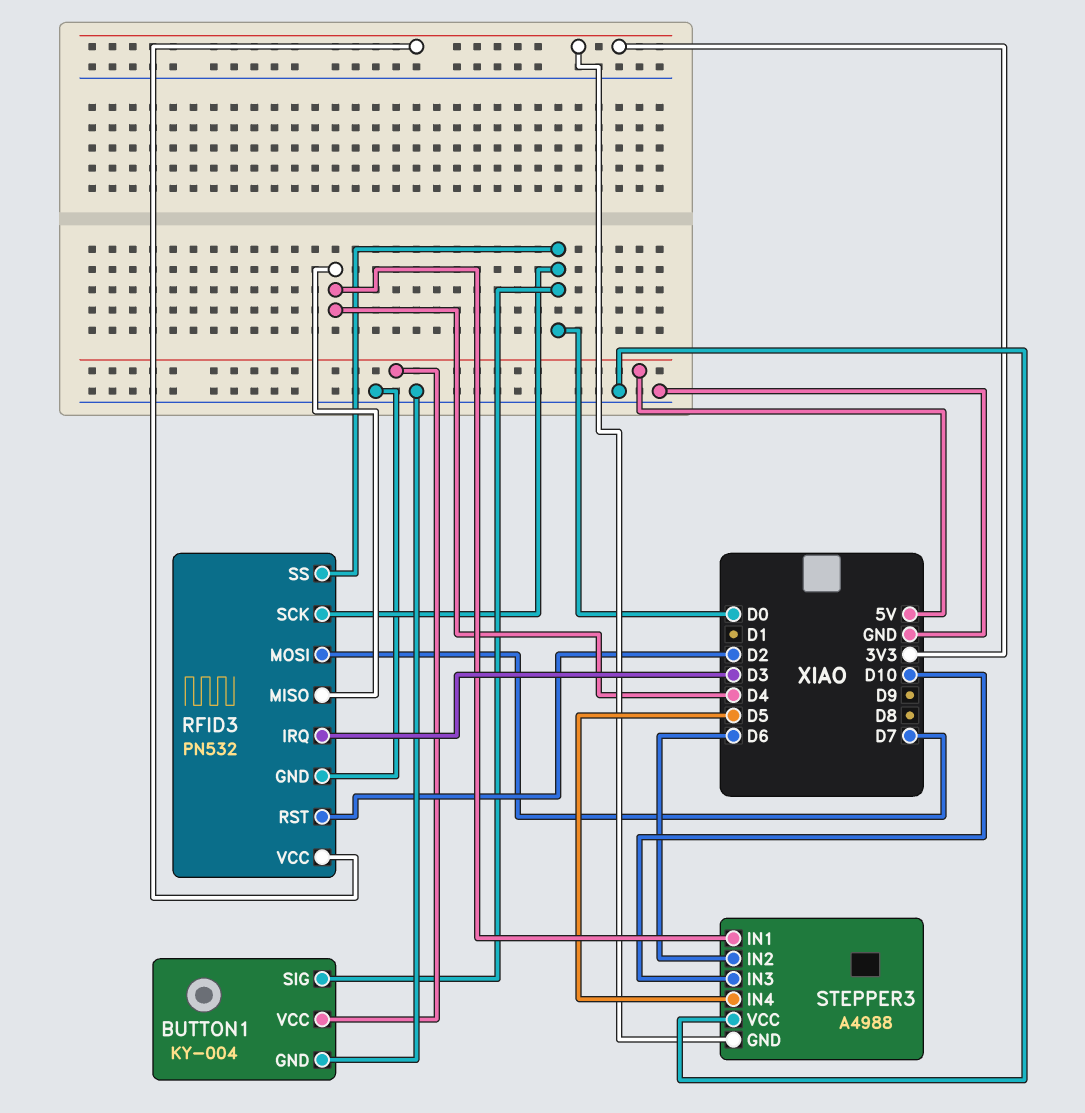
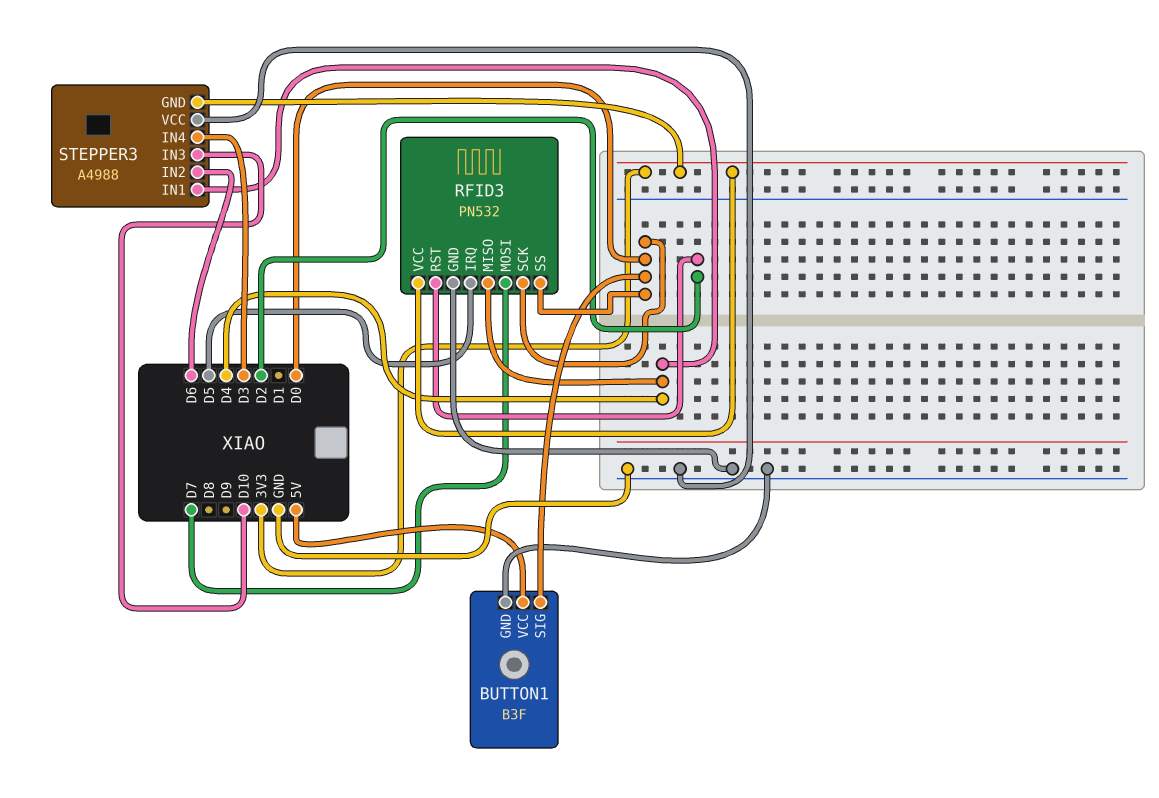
BUTTON1: KY-004 -> B3F
RFID3 pin IRQ: D3 -> D5
STEPPER3 pin IN4: D5 -> D3

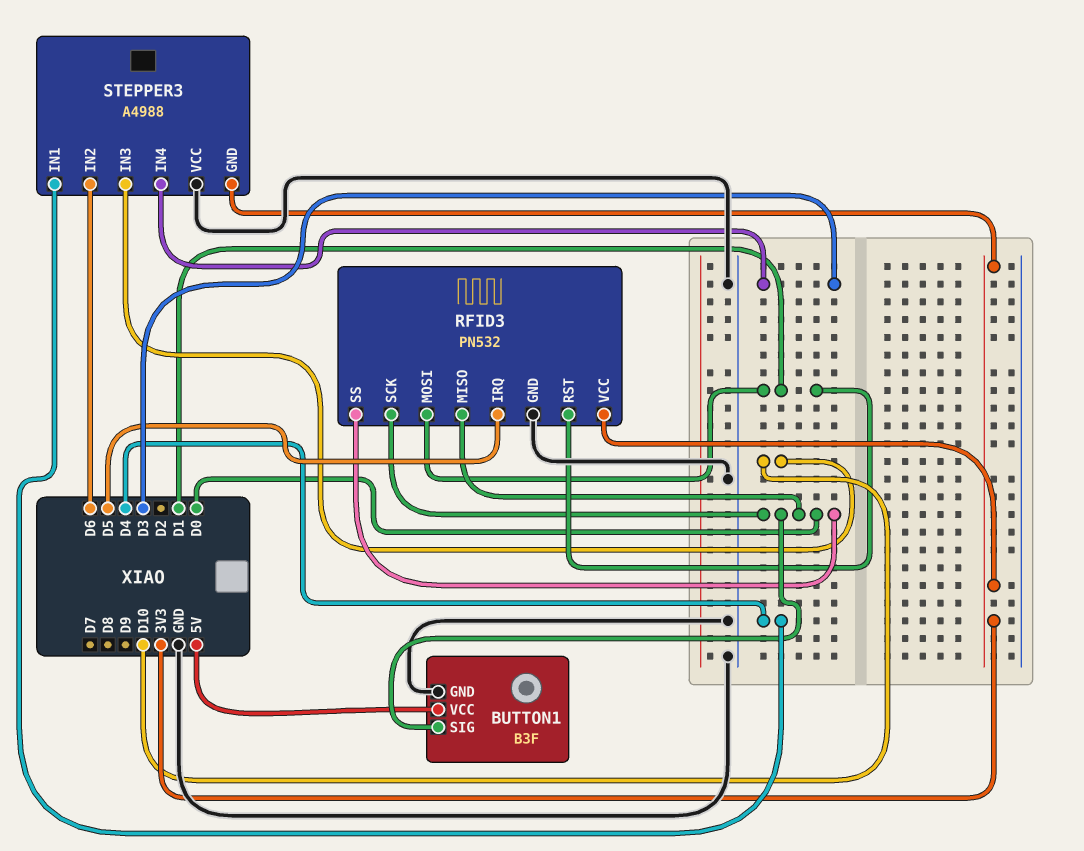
RFID3 pin MISO: D4 -> D0
RFID3 pin MOSI: D7 -> D1
RFID3 pin RST: D2 -> D1

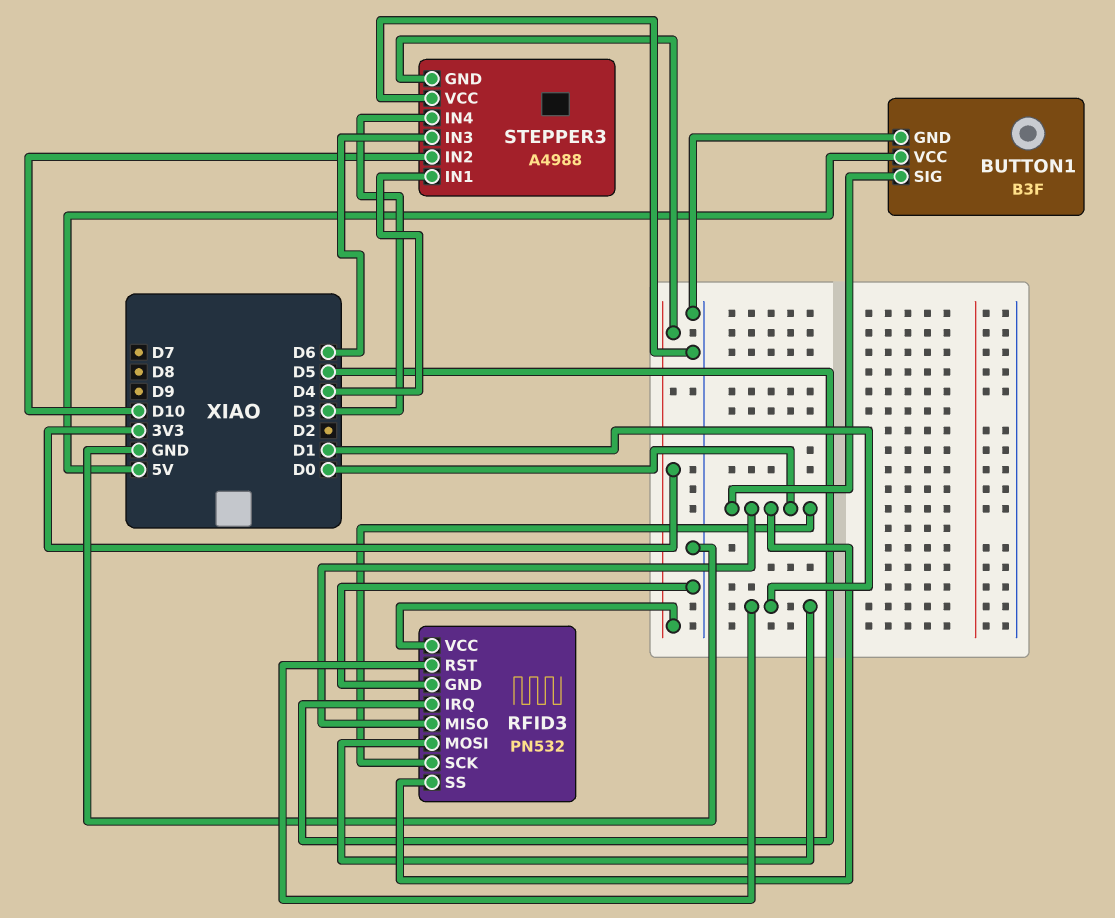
STEPPER3 pin IN2: D6 -> D10
STEPPER3 pin IN3: D10 -> D6

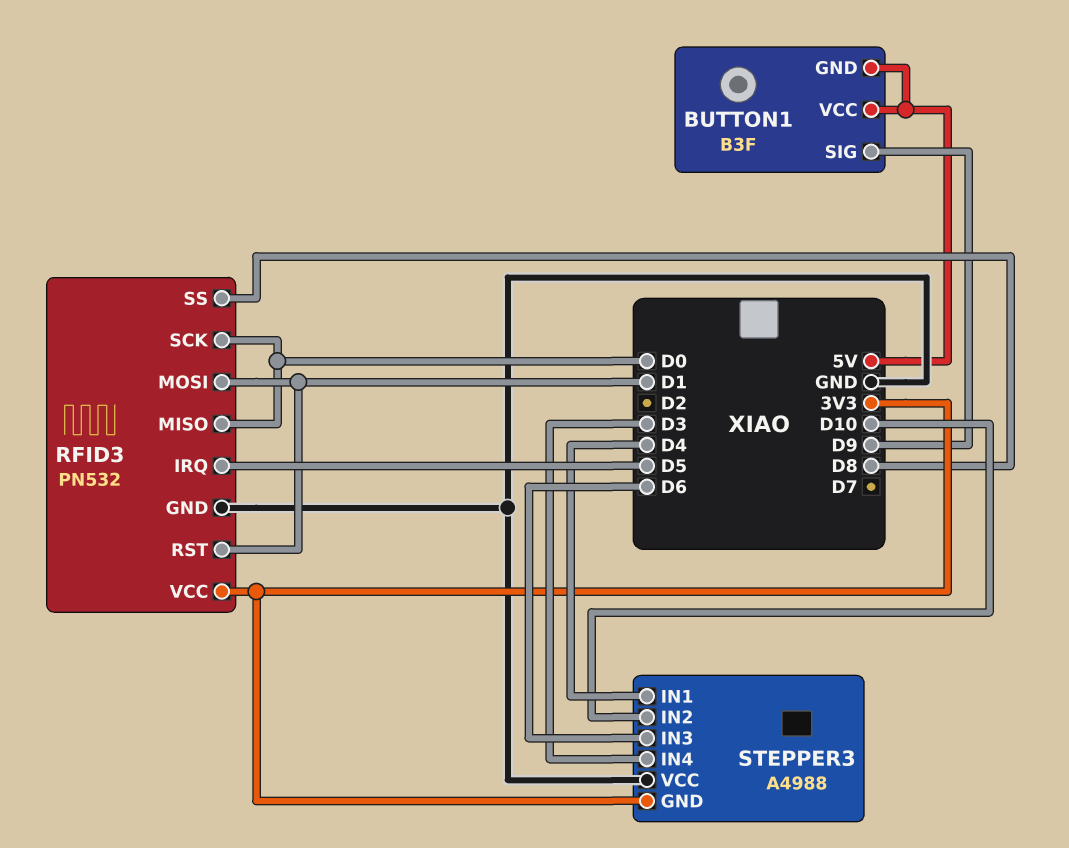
BUTTON1 pin GND: GND -> 5V
BUTTON1 pin SIG: D0 -> D9
RFID3 pin SS: D0 -> D8

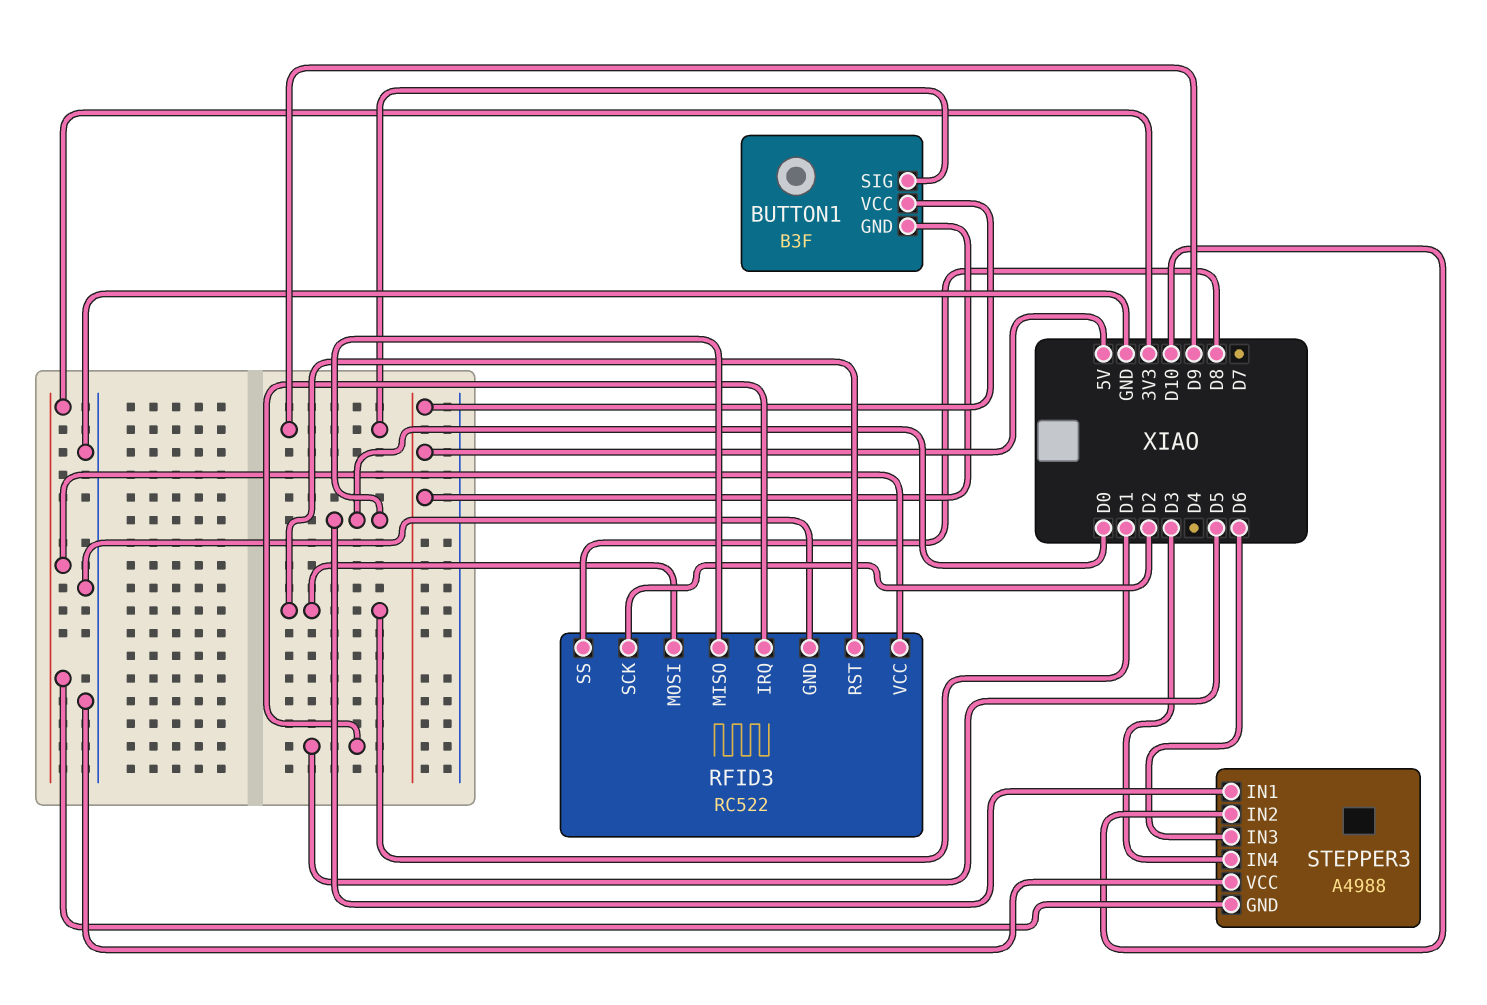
RFID3: PN532 -> RC522
RFID3 pin SCK: D0 -> D2
STEPPER3 pin IN1: D4 -> D0

